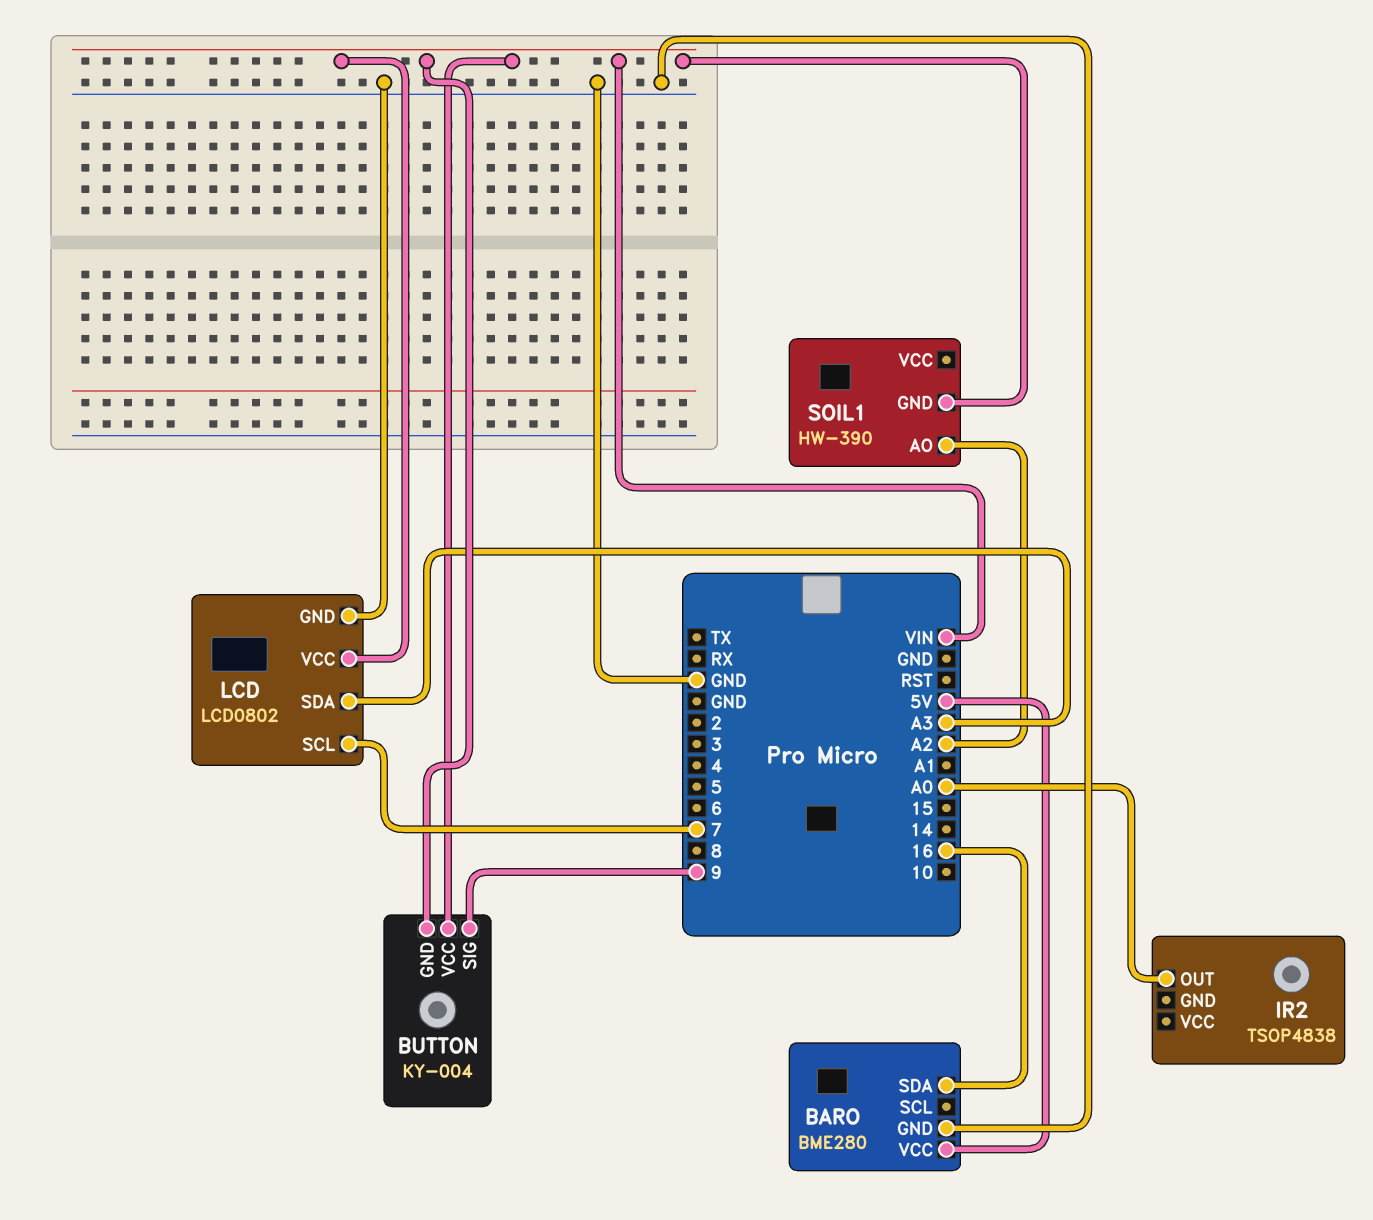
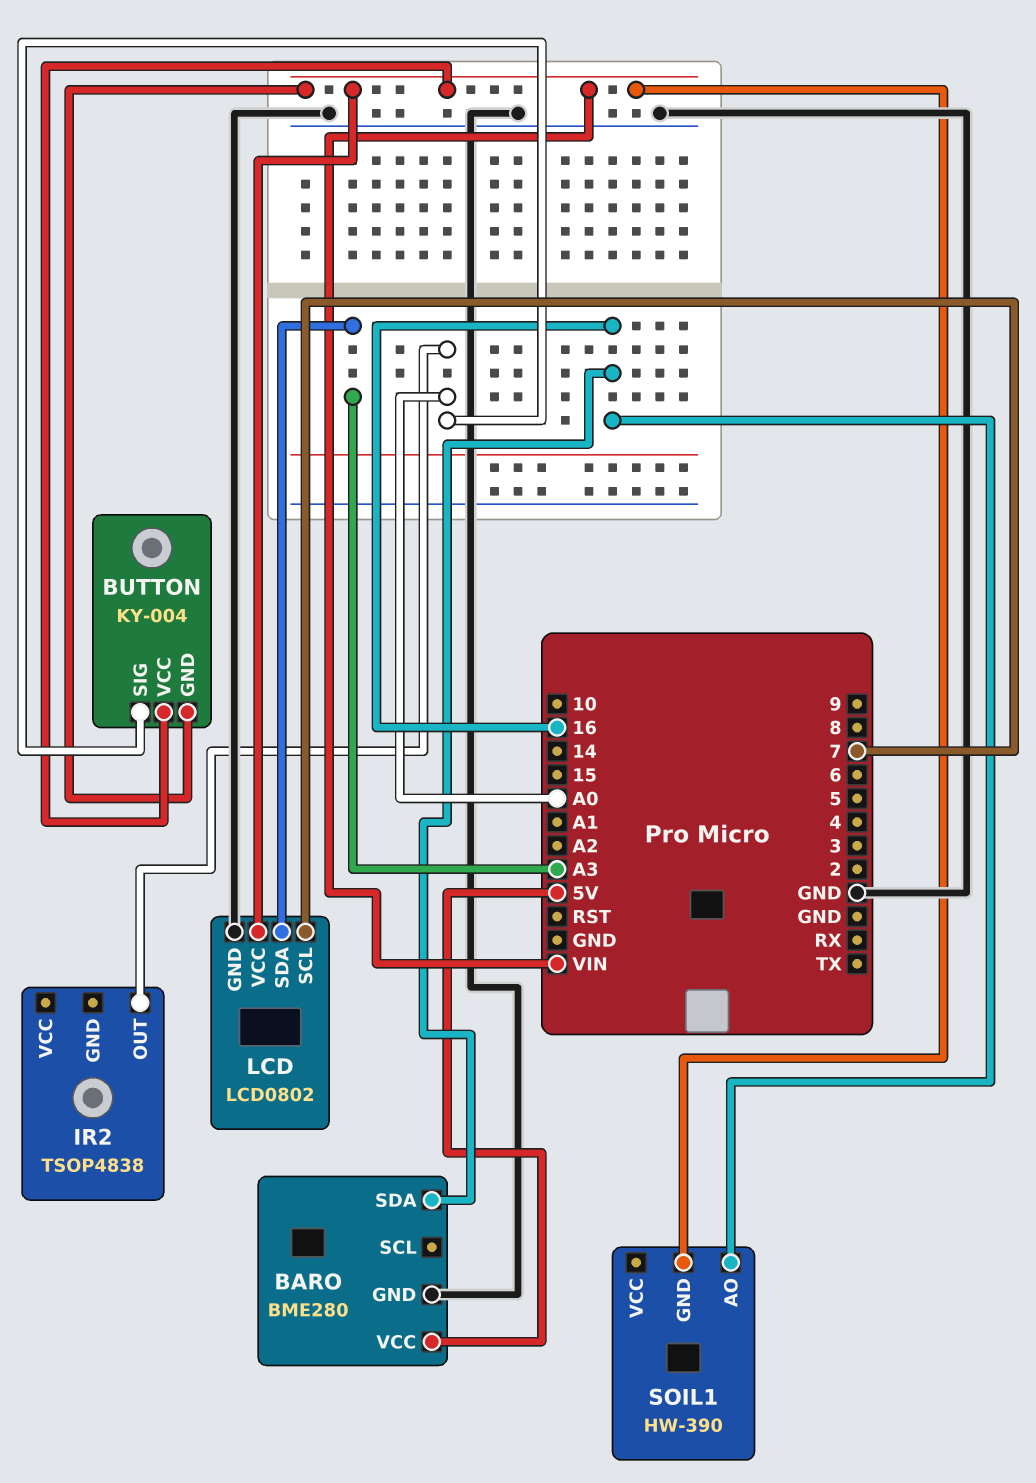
BUTTON pin SIG: 9 -> A0
SOIL1 pin AO: A2 -> 16

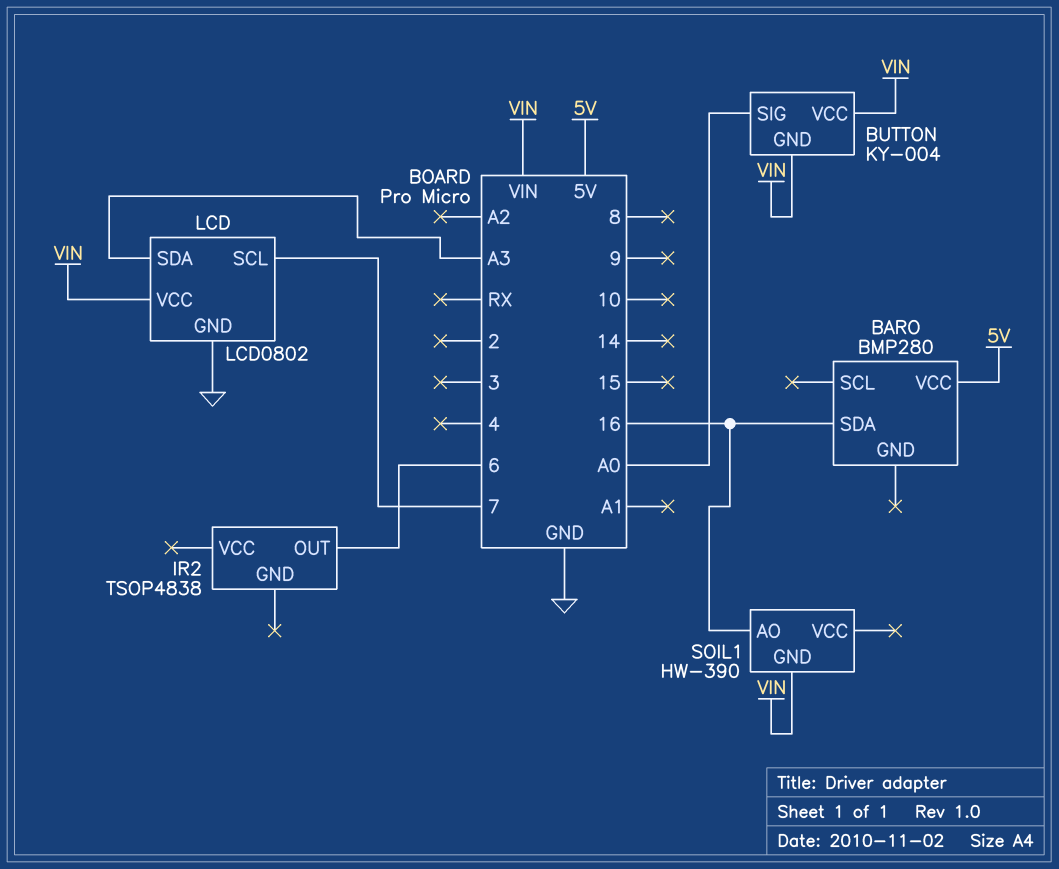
BARO: BME280 -> BMP280
BARO pin GND: GND -> none
IR2 pin OUT: A0 -> 6

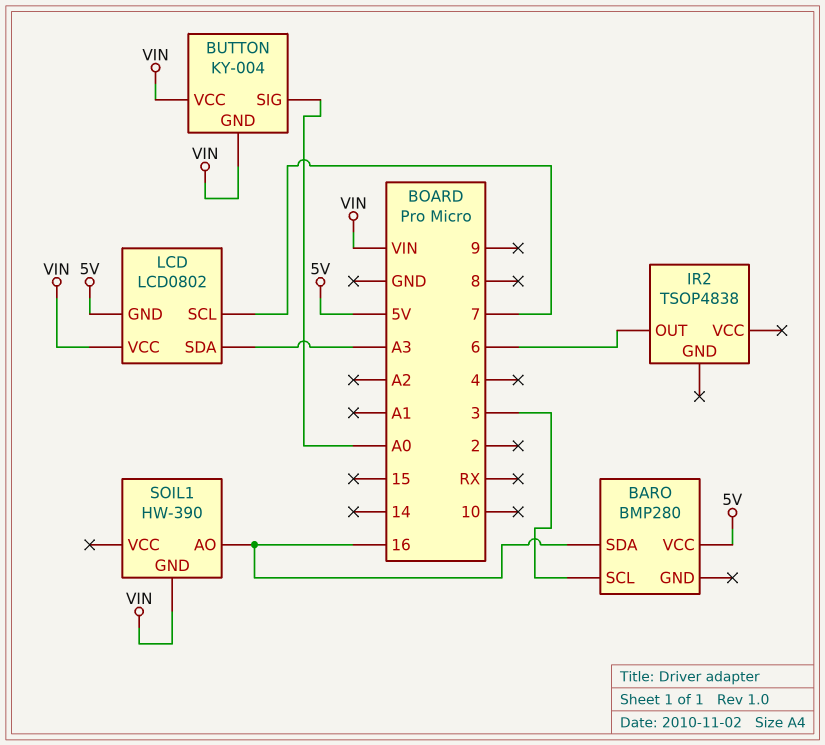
BARO pin SCL: none -> 3
LCD pin GND: GND -> 5V

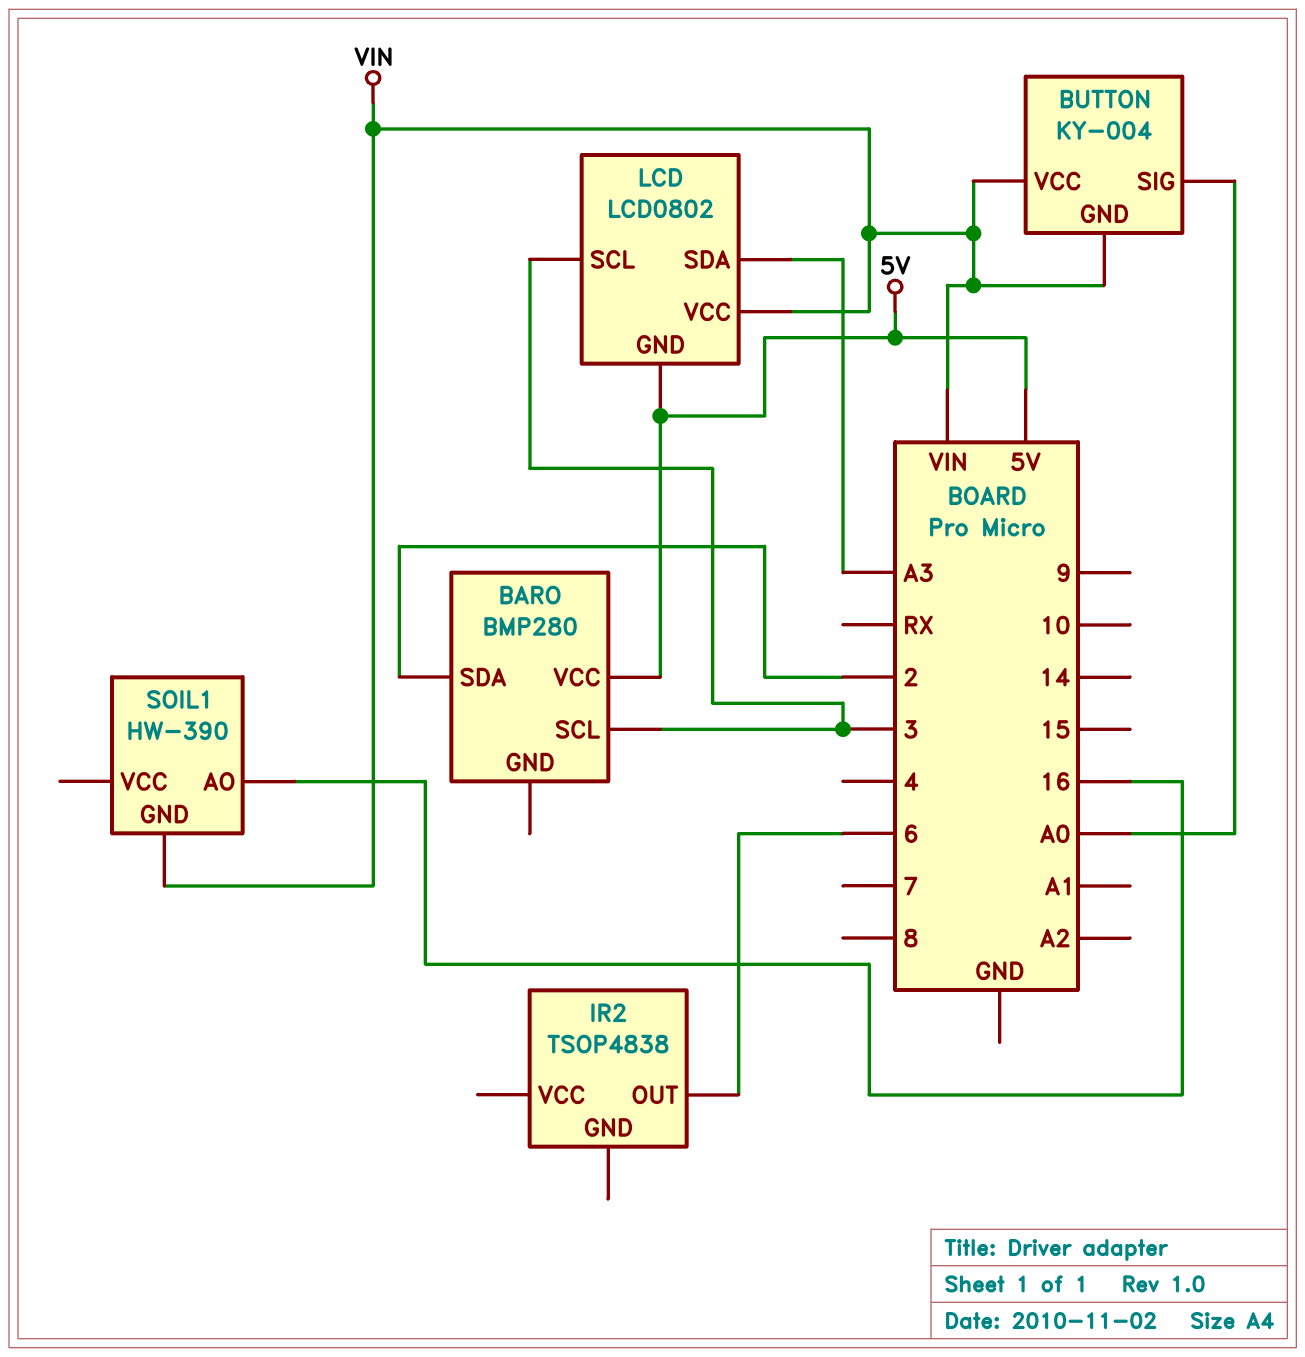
BARO pin SDA: 16 -> 2
LCD pin SCL: 7 -> 3

